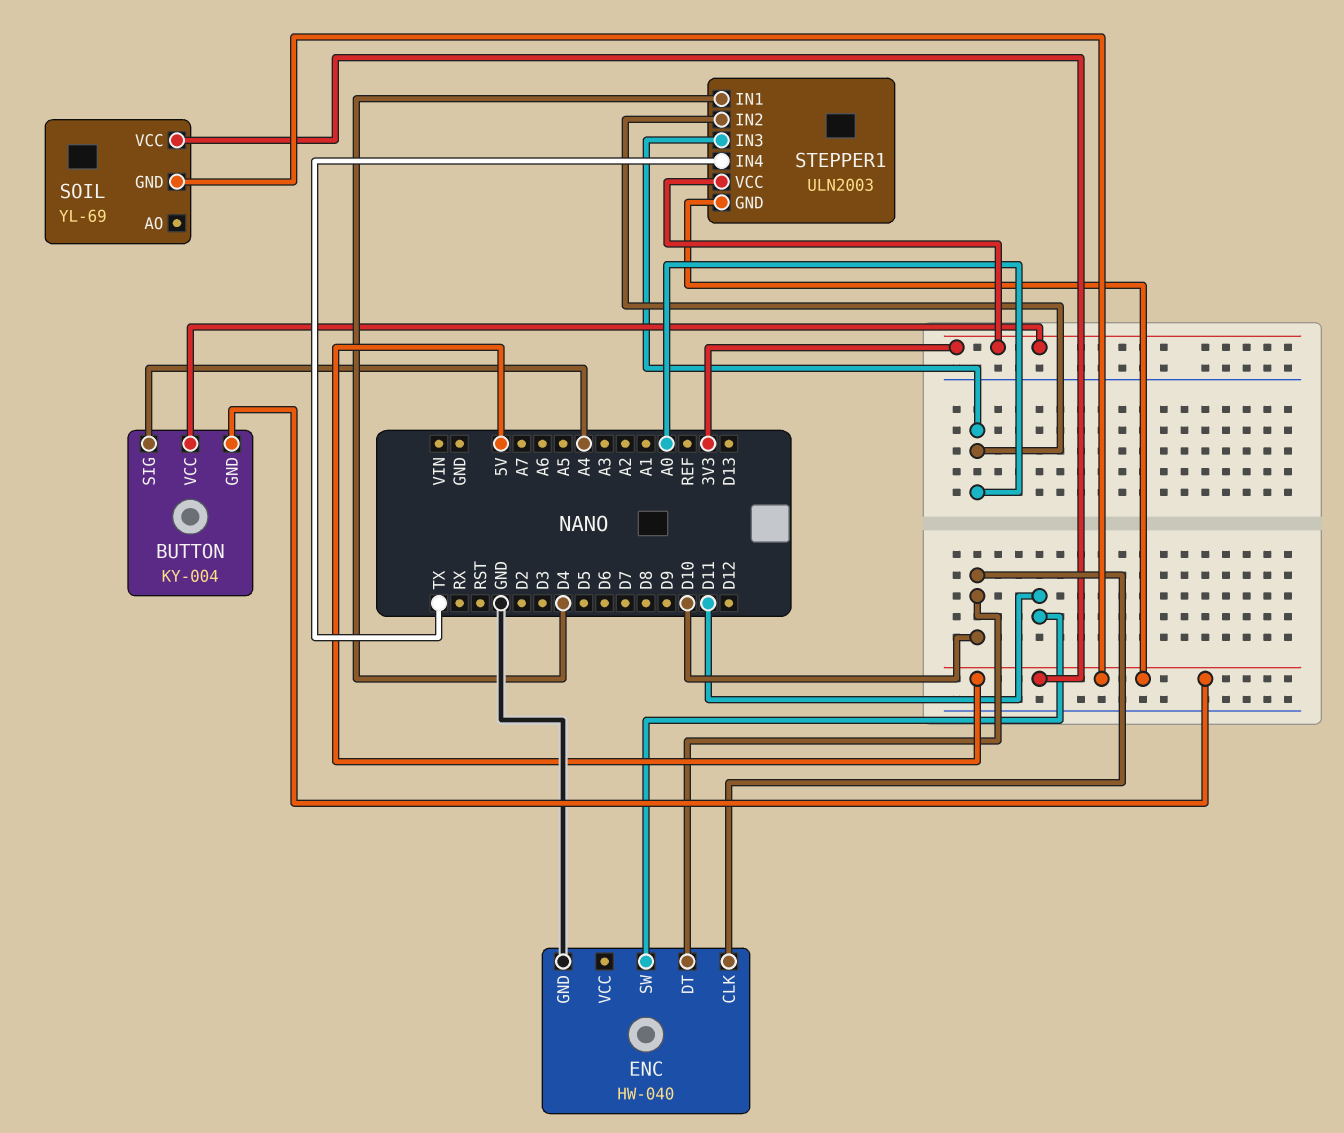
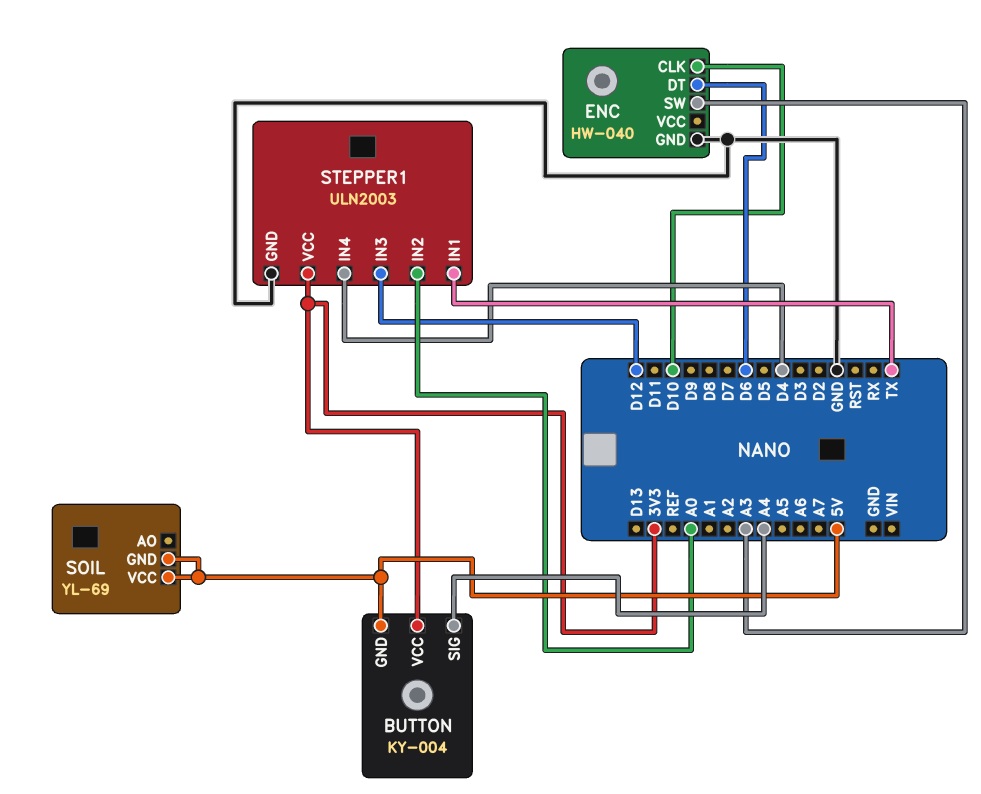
ENC pin DT: D10 -> D6
ENC pin SW: D11 -> A3
STEPPER1 pin GND: 5V -> GND
STEPPER1 pin IN1: D4 -> TX
STEPPER1 pin IN3: A0 -> D12
STEPPER1 pin IN4: TX -> D4

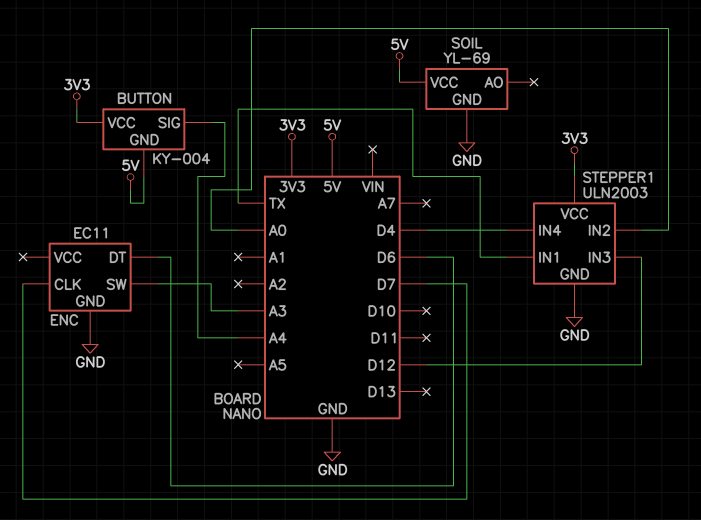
ENC: HW-040 -> EC11
ENC pin CLK: D10 -> D7
SOIL pin GND: 5V -> GND

